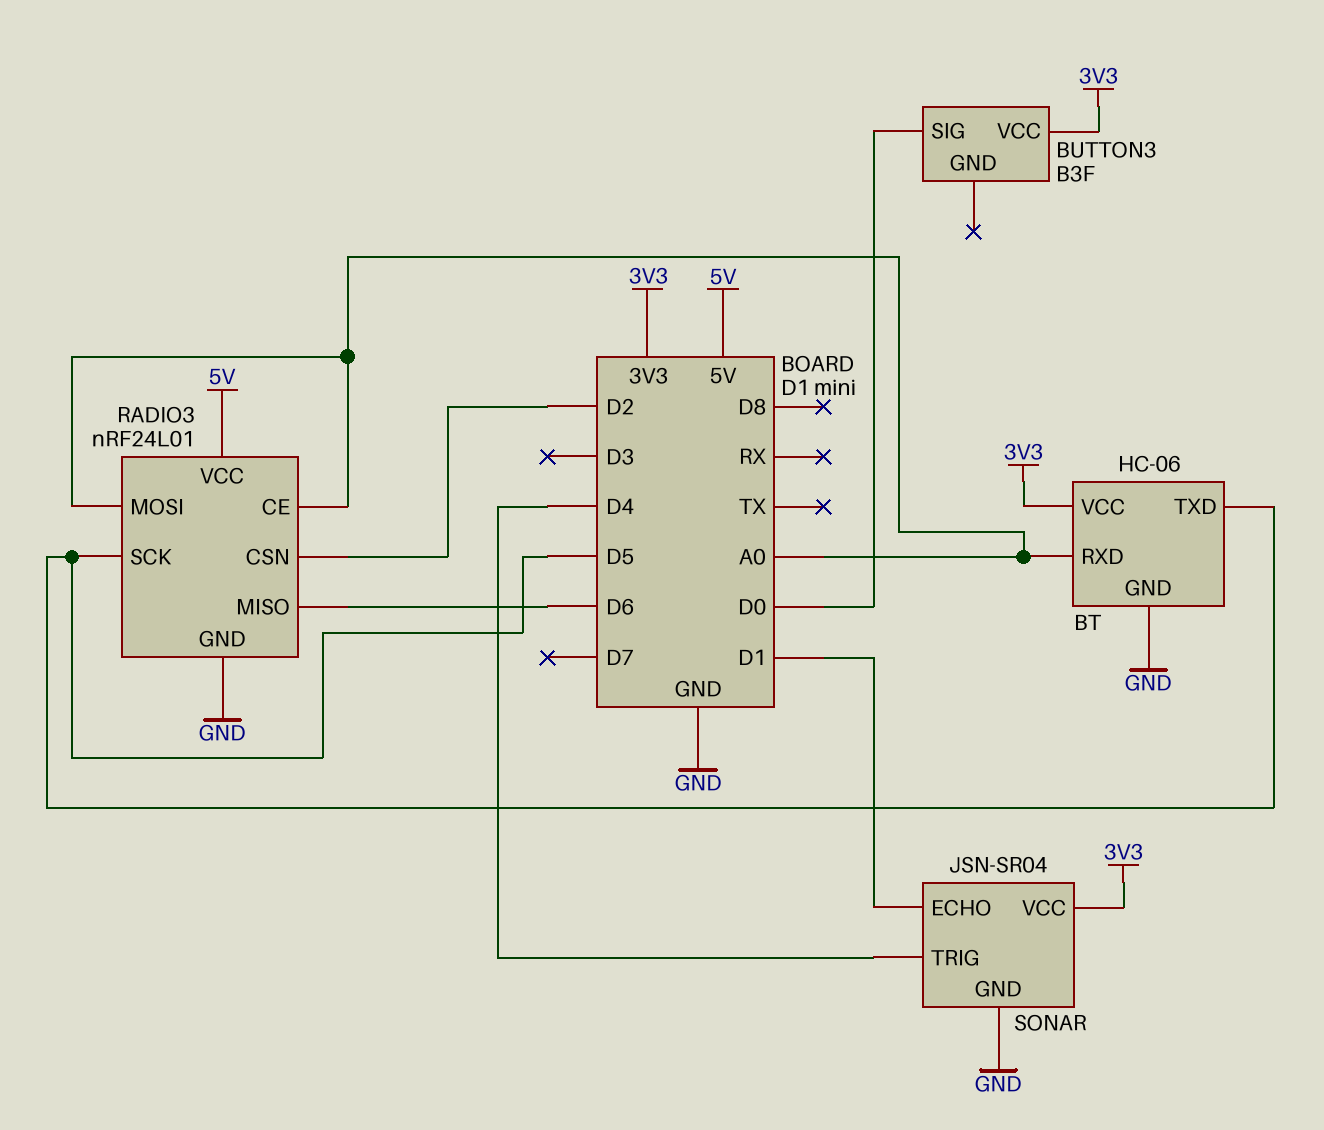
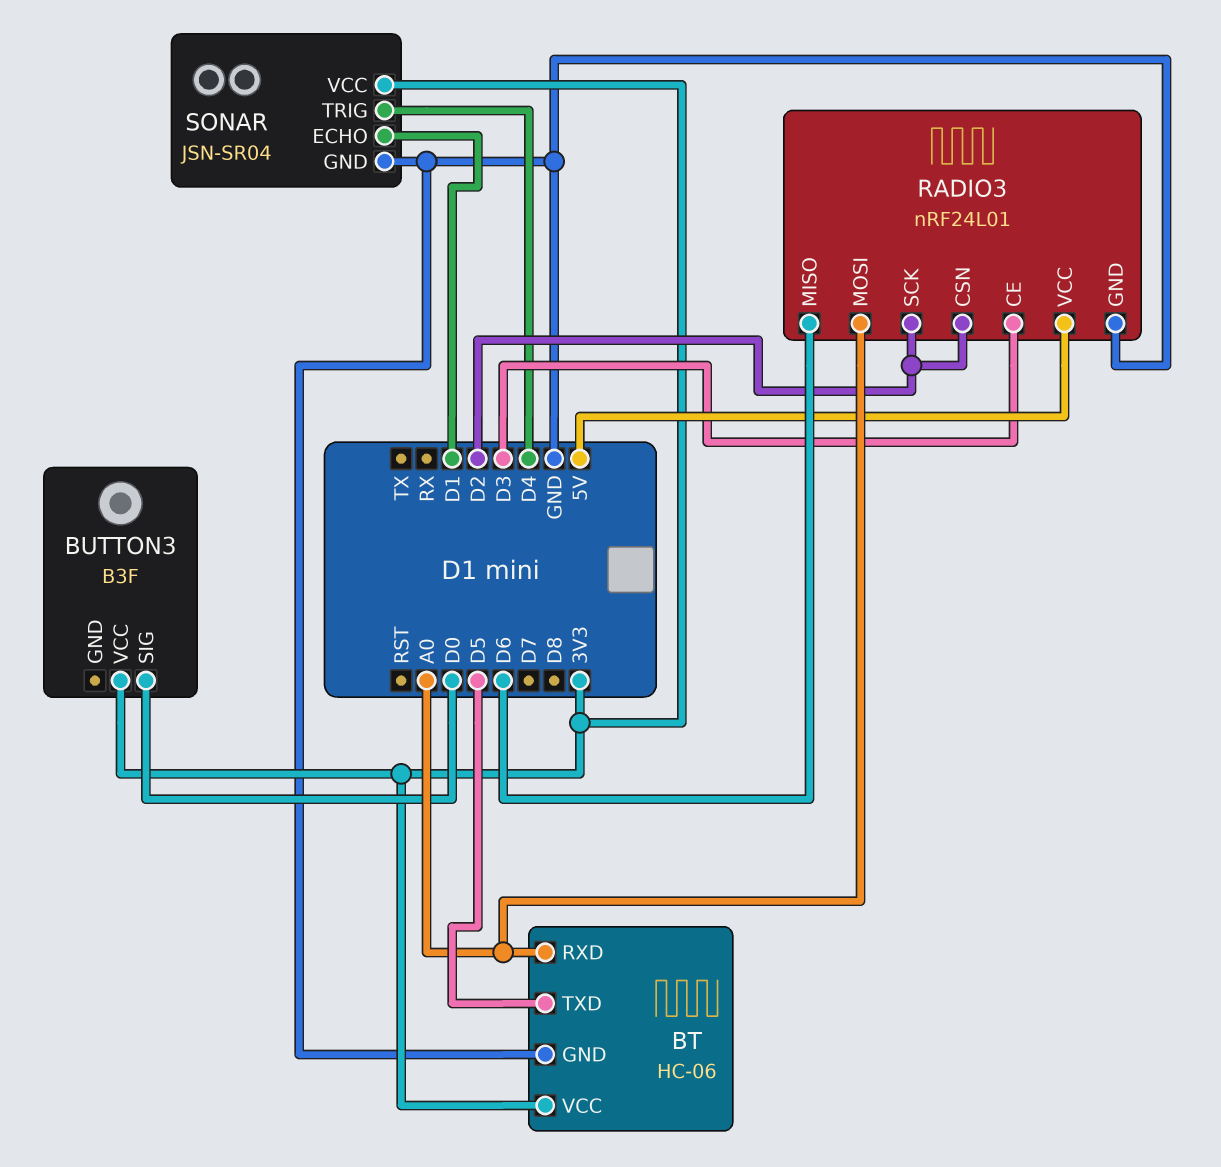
RADIO3 pin CE: A0 -> D3
RADIO3 pin SCK: D5 -> D2

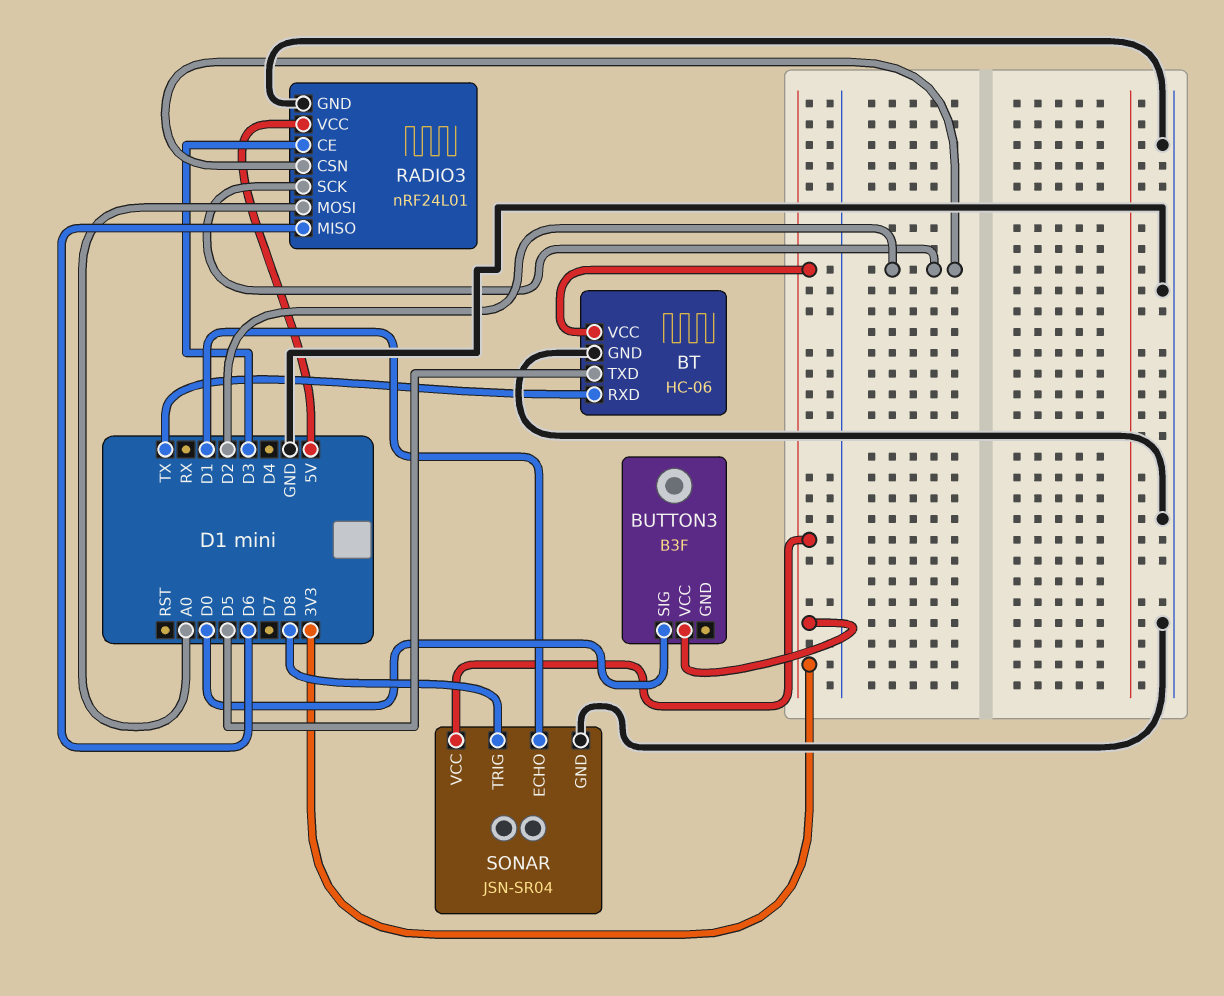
BT pin RXD: A0 -> TX
SONAR pin TRIG: D4 -> D8

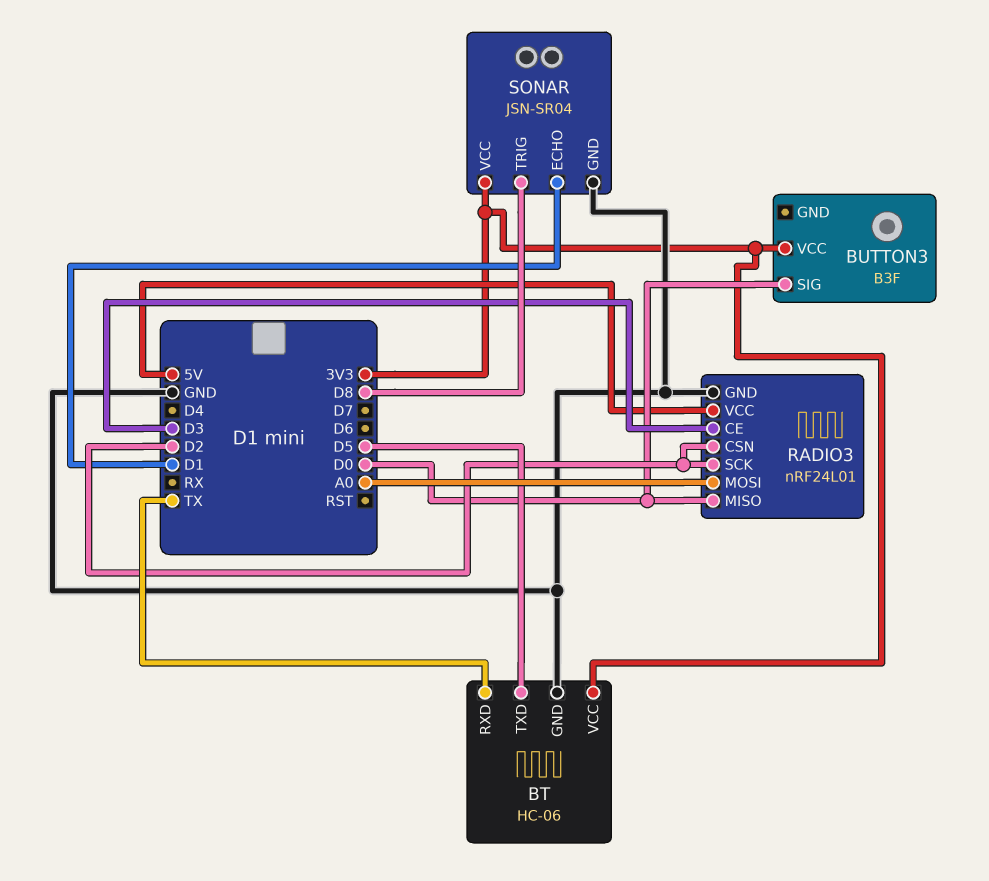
RADIO3 pin MISO: D6 -> D0

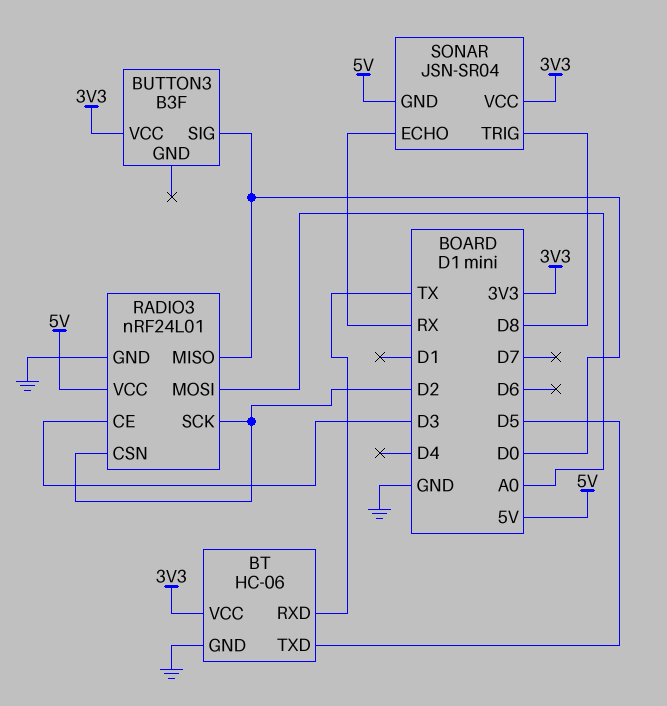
SONAR pin ECHO: D1 -> RX
SONAR pin GND: GND -> 5V

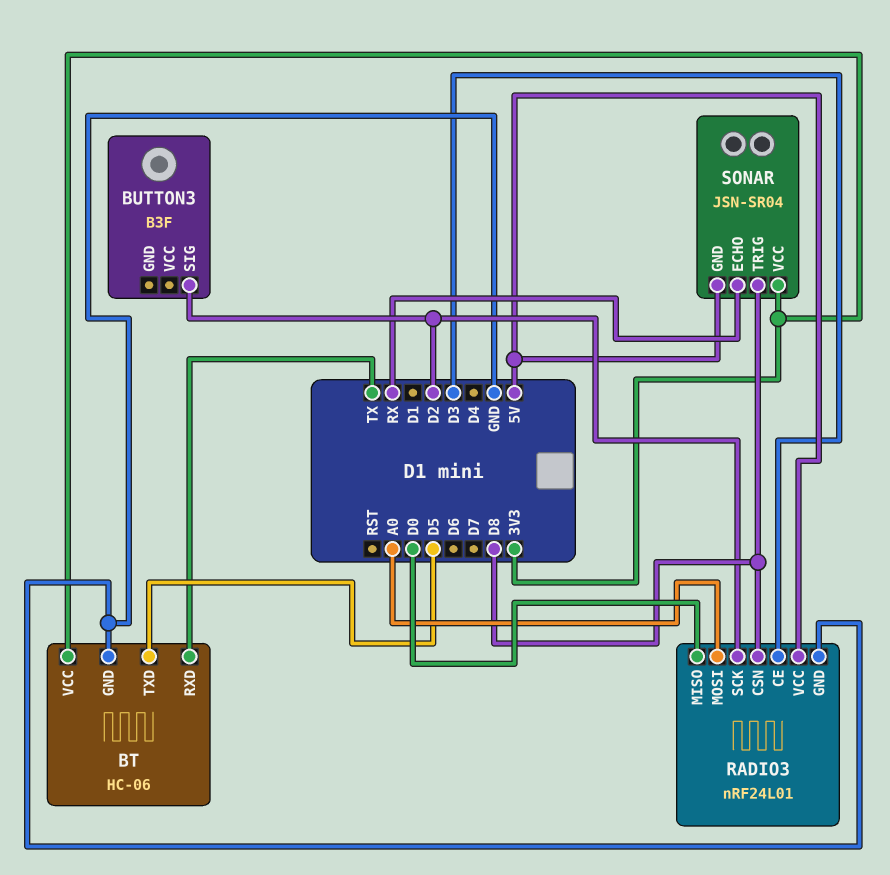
BUTTON3 pin SIG: D0 -> D2
BUTTON3 pin VCC: 3V3 -> none
RADIO3 pin CSN: D2 -> D8

